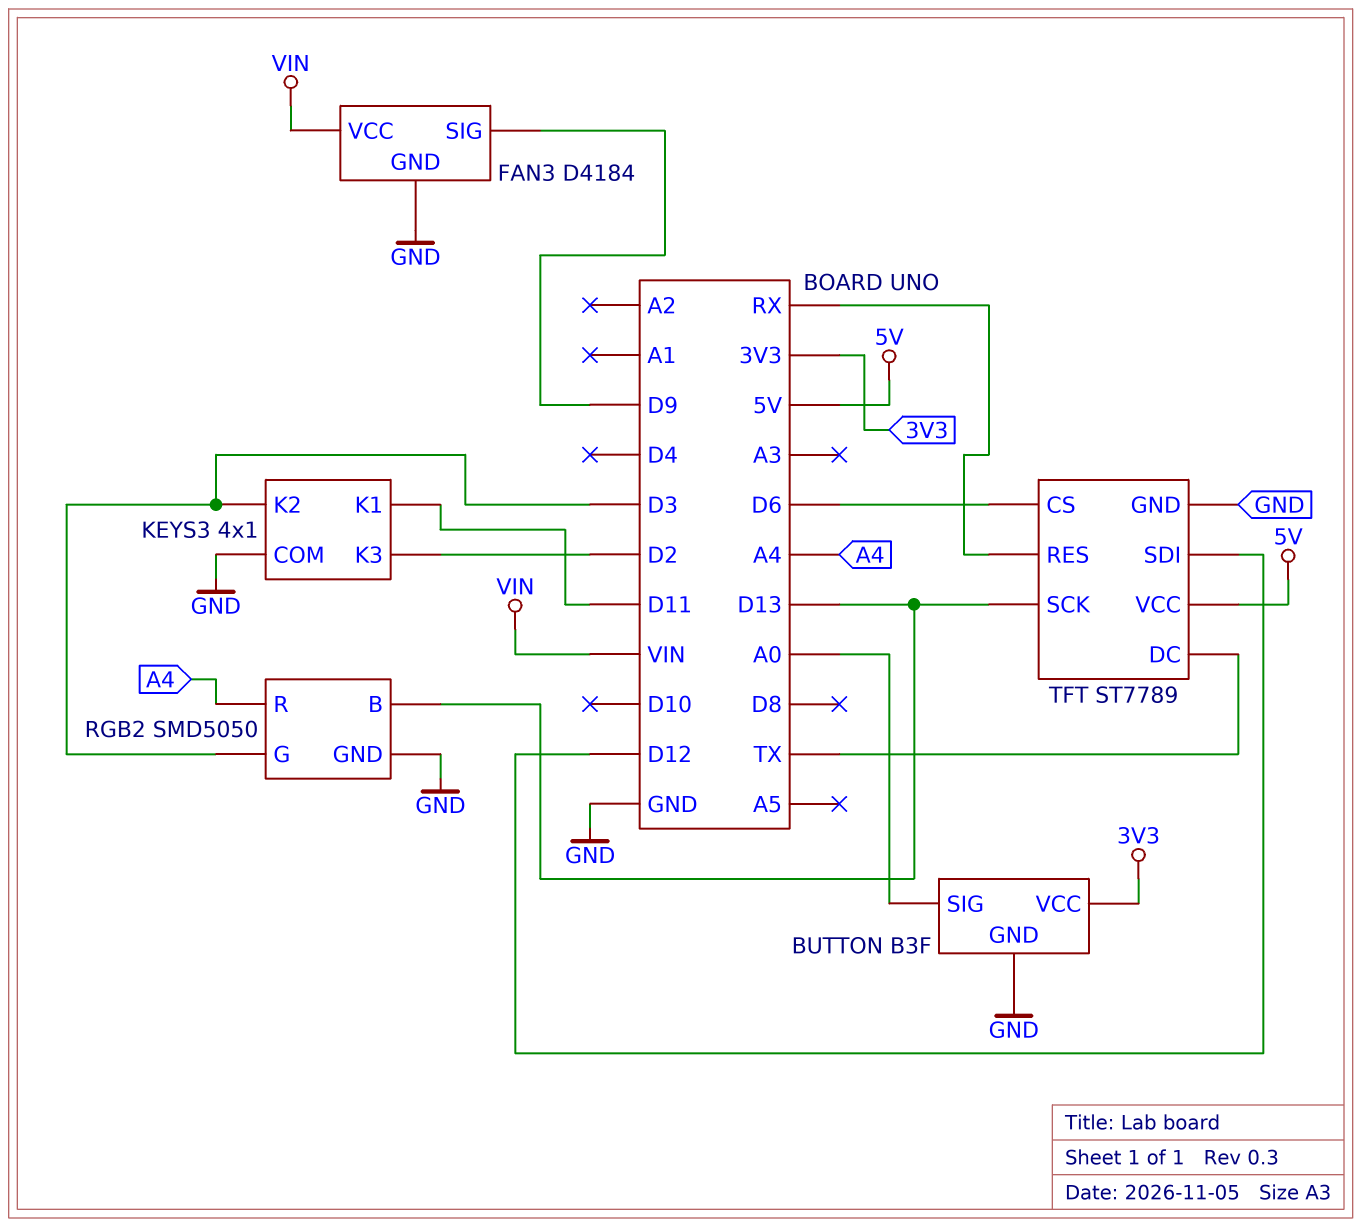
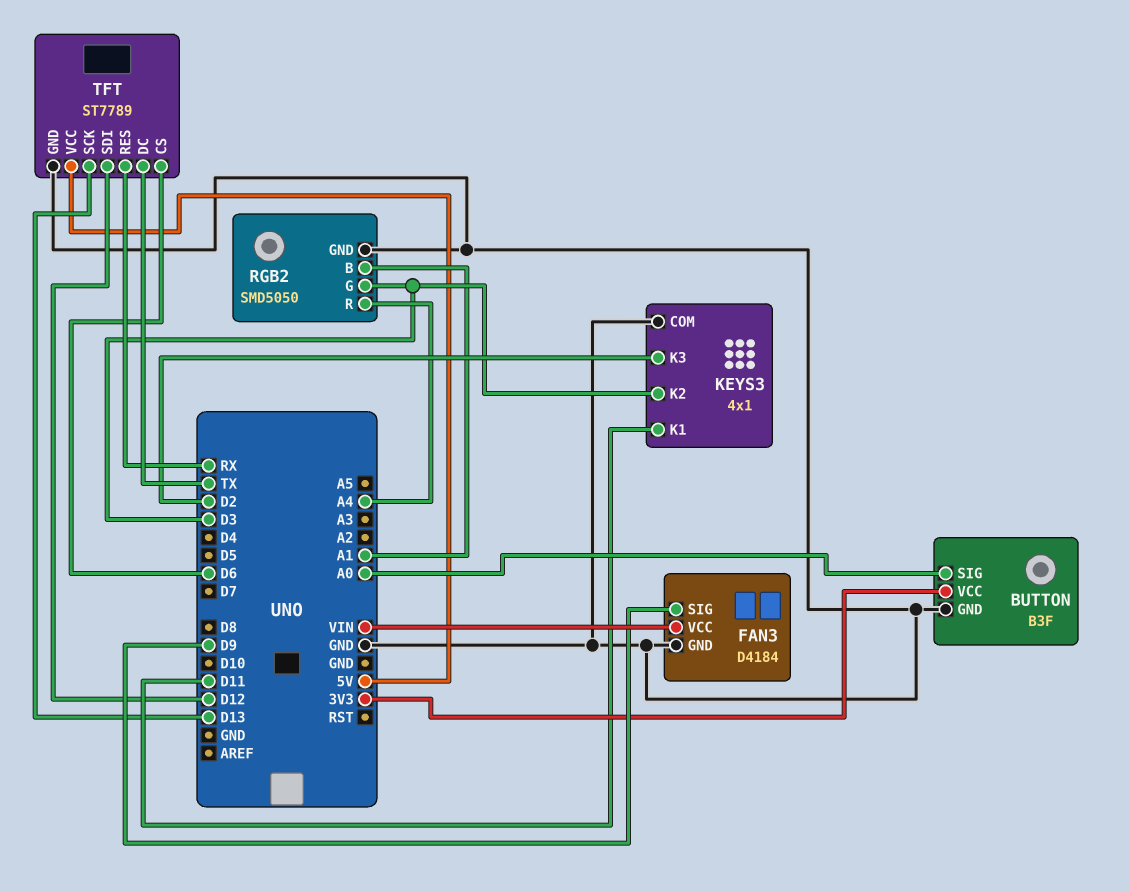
RGB2 pin B: D13 -> A1

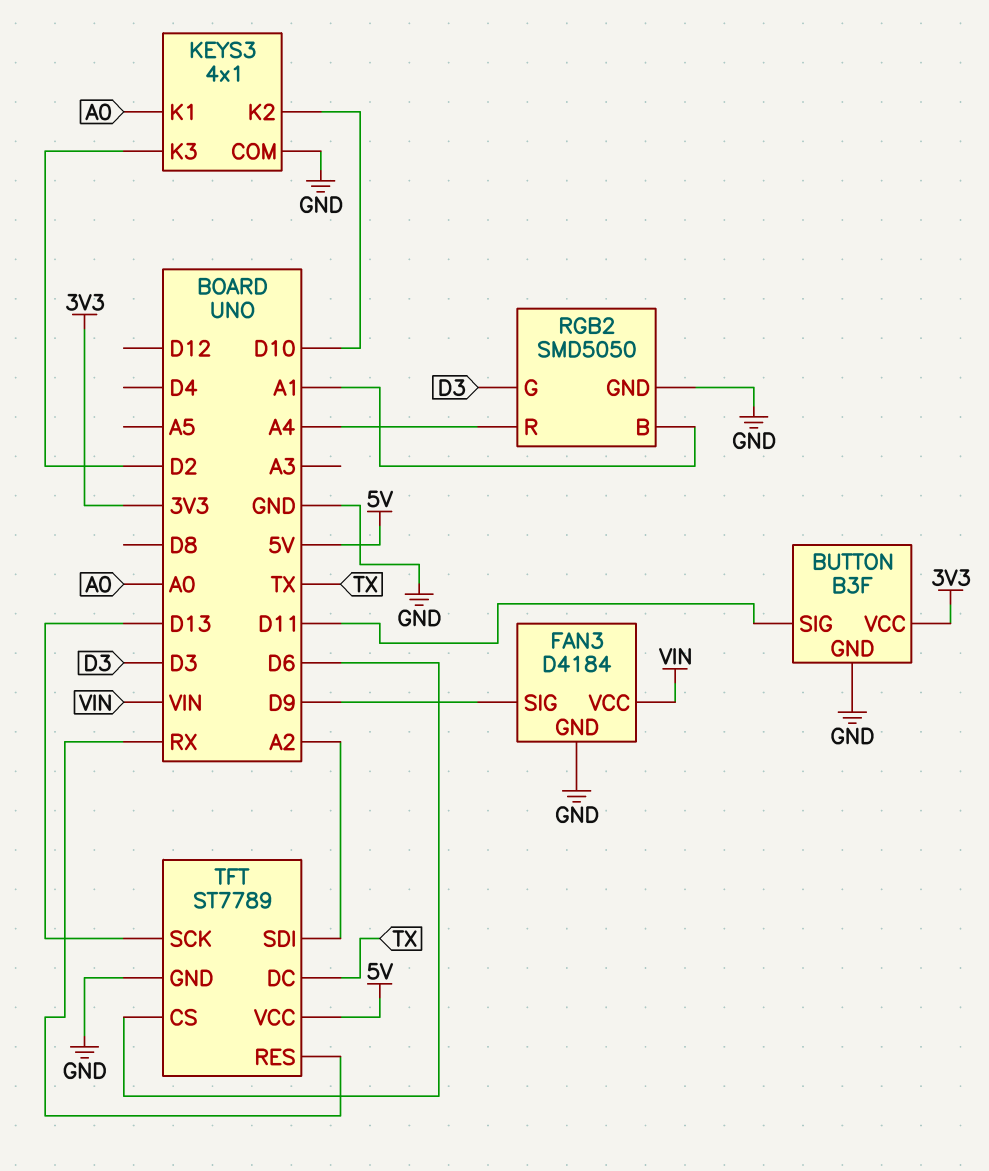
BUTTON pin SIG: A0 -> D11
KEYS3 pin K1: D11 -> A0
KEYS3 pin K2: D3 -> D10
TFT pin SDI: D12 -> A2

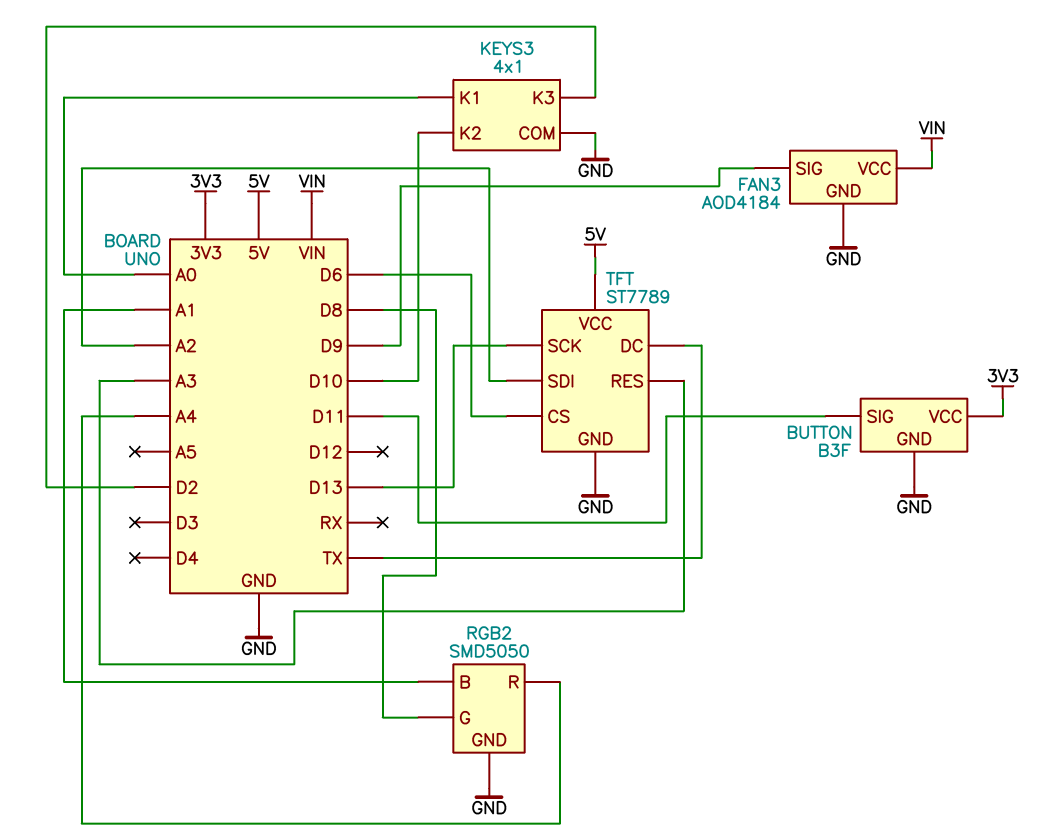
FAN3: D4184 -> AOD4184
RGB2 pin G: D3 -> D8
TFT pin RES: RX -> A3

